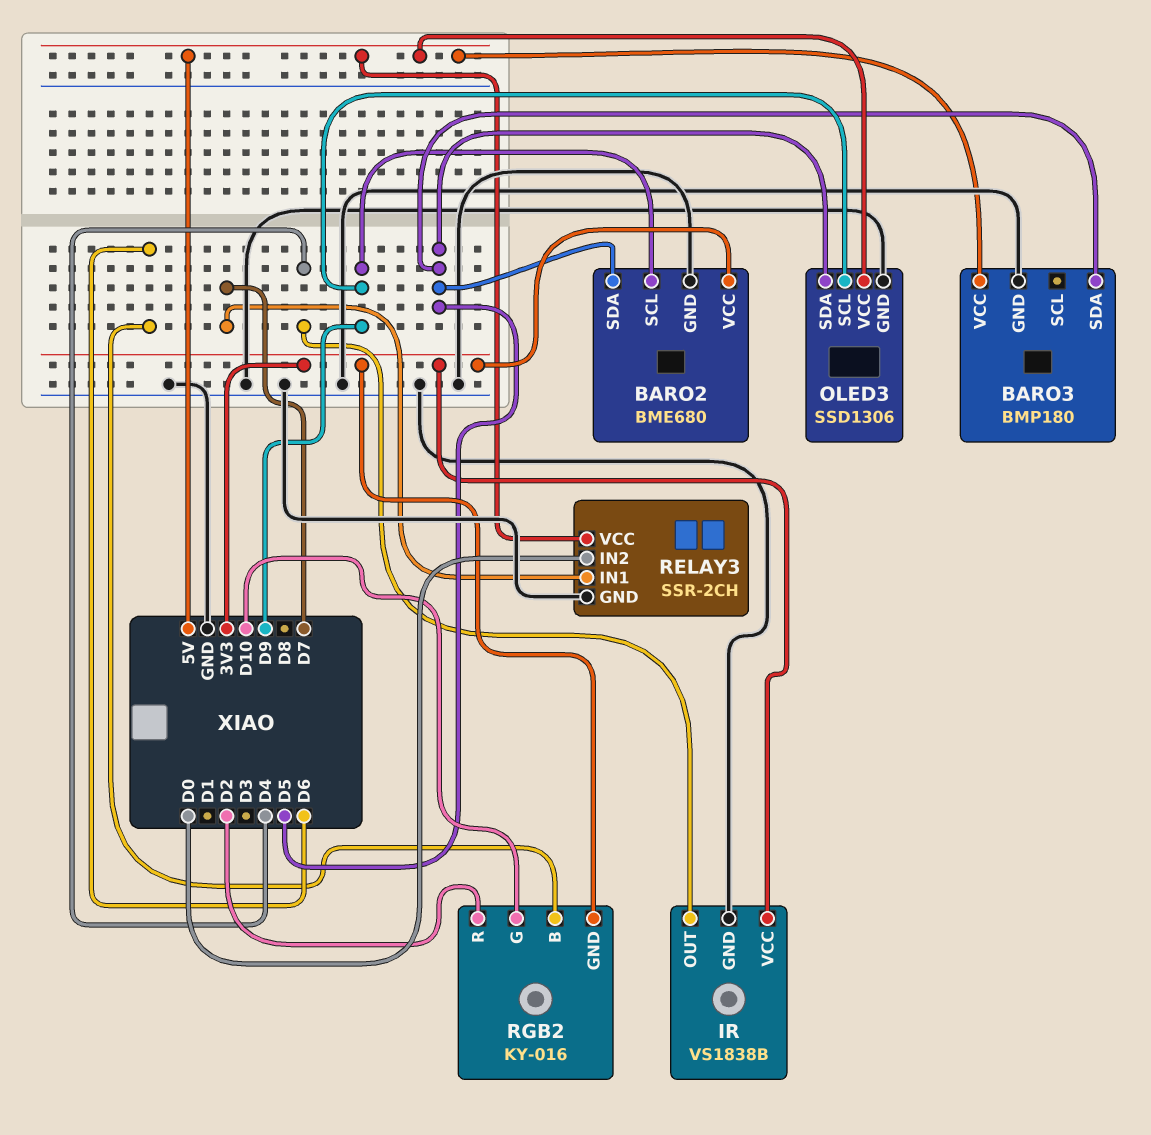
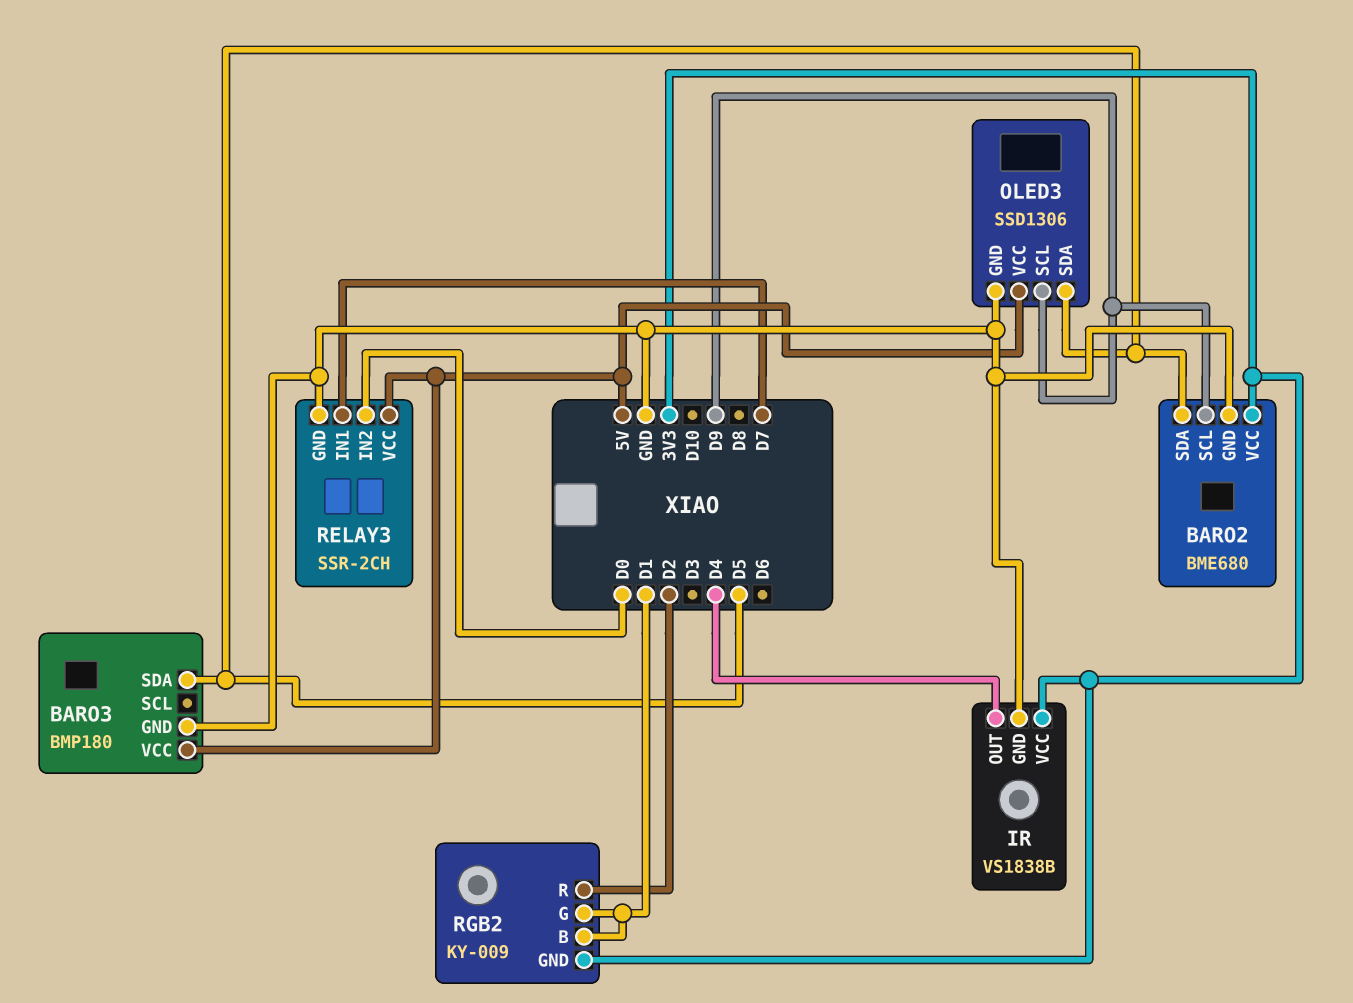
RGB2: KY-016 -> KY-009
RGB2 pin B: D6 -> D1
RGB2 pin G: D10 -> D1

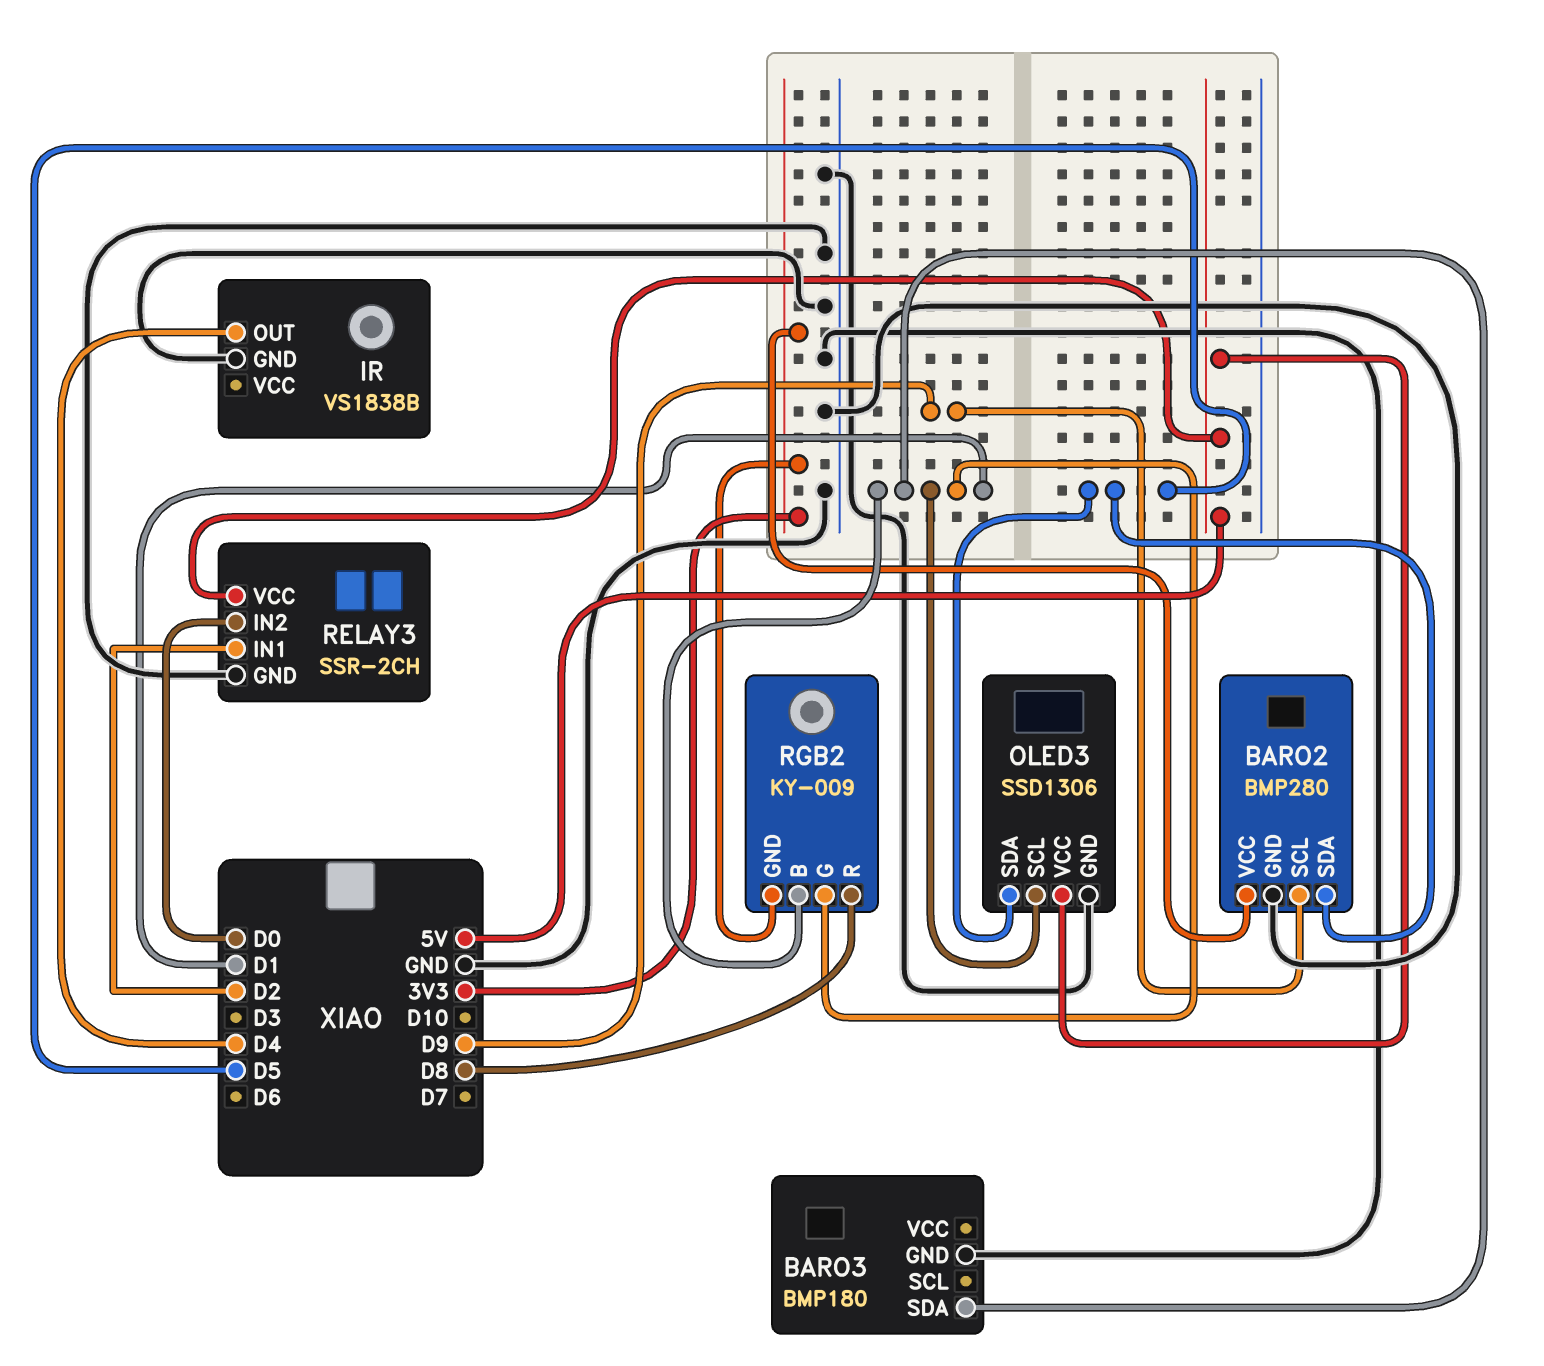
BARO2: BME680 -> BMP280
BARO3 pin SDA: D5 -> D1
BARO3 pin VCC: 5V -> none
IR pin VCC: 3V3 -> none
OLED3 pin SCL: D9 -> D1
RELAY3 pin IN1: D7 -> D2
RGB2 pin R: D2 -> D8

